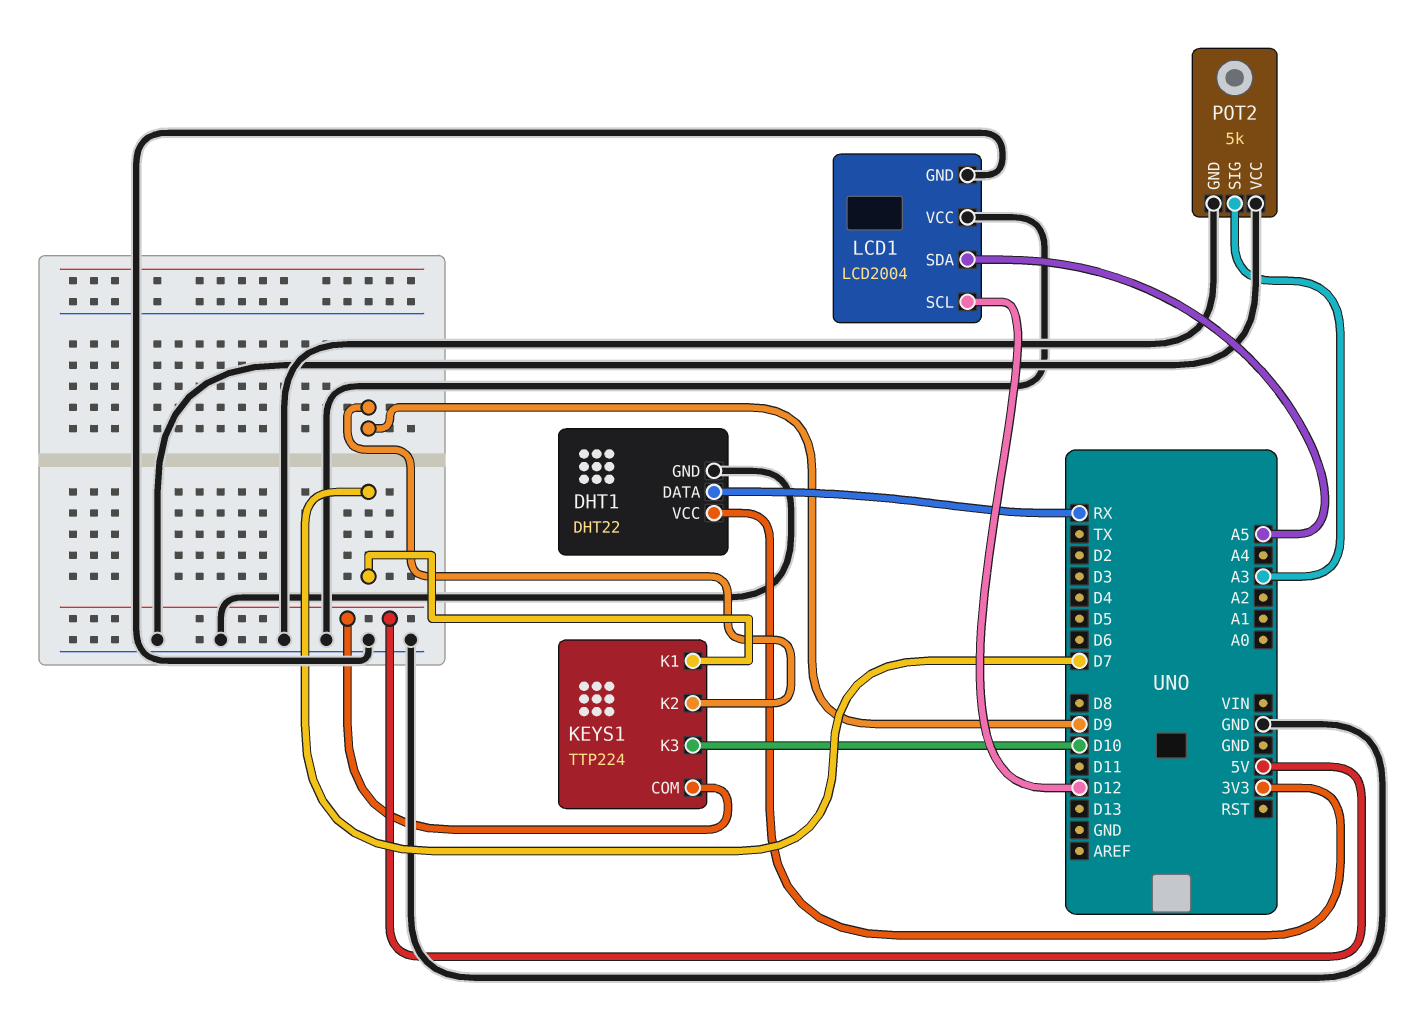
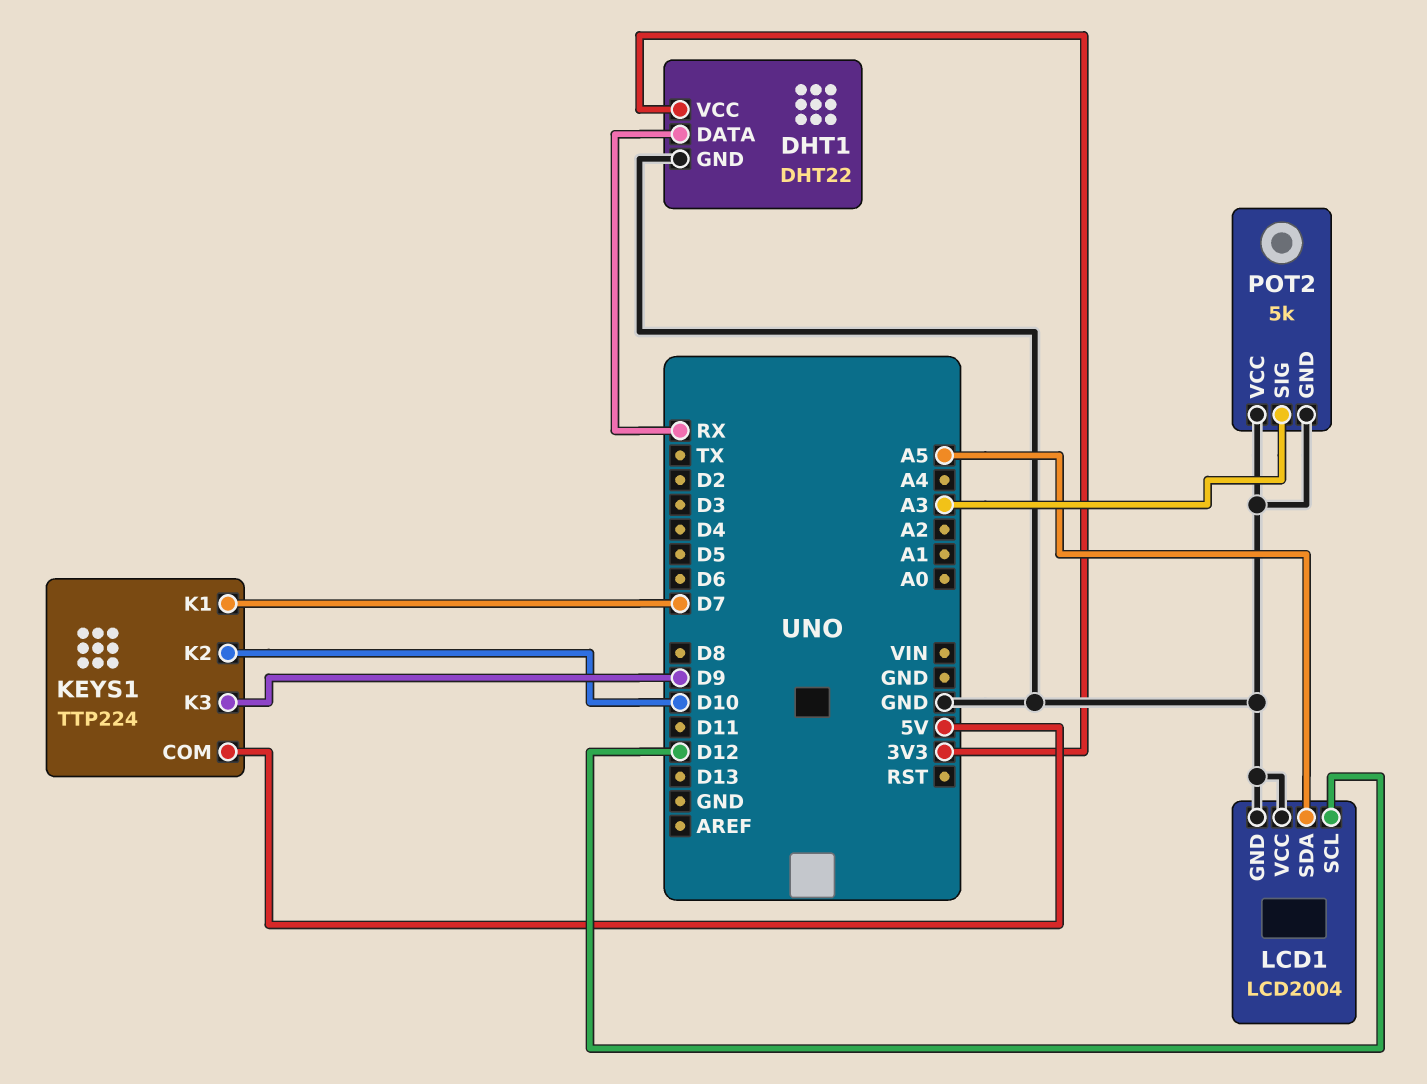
KEYS1 pin K2: D9 -> D10
KEYS1 pin K3: D10 -> D9

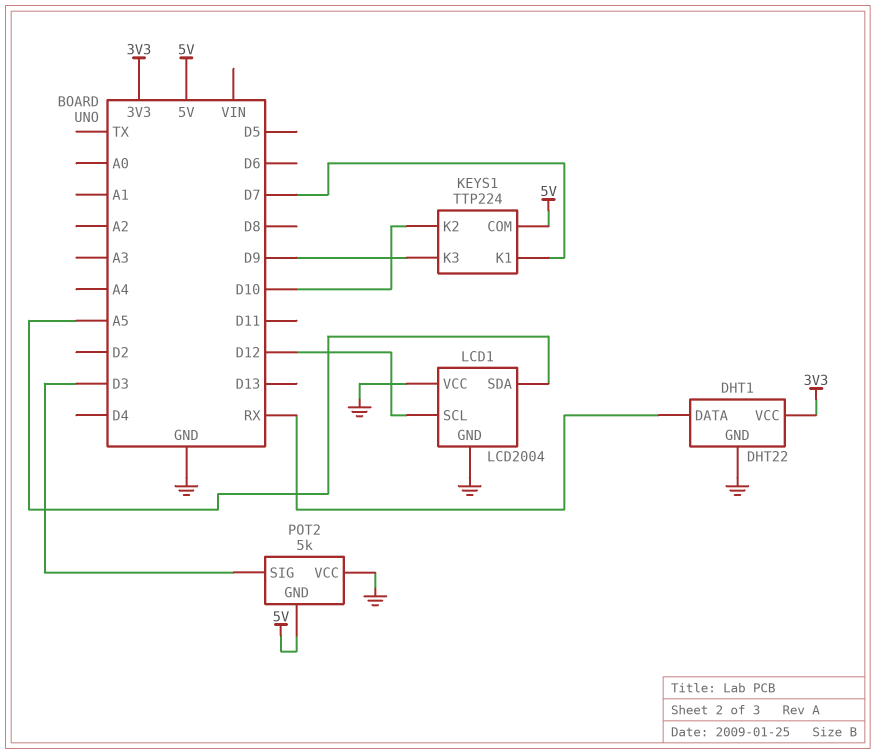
POT2 pin GND: GND -> 5V
POT2 pin SIG: A3 -> D3

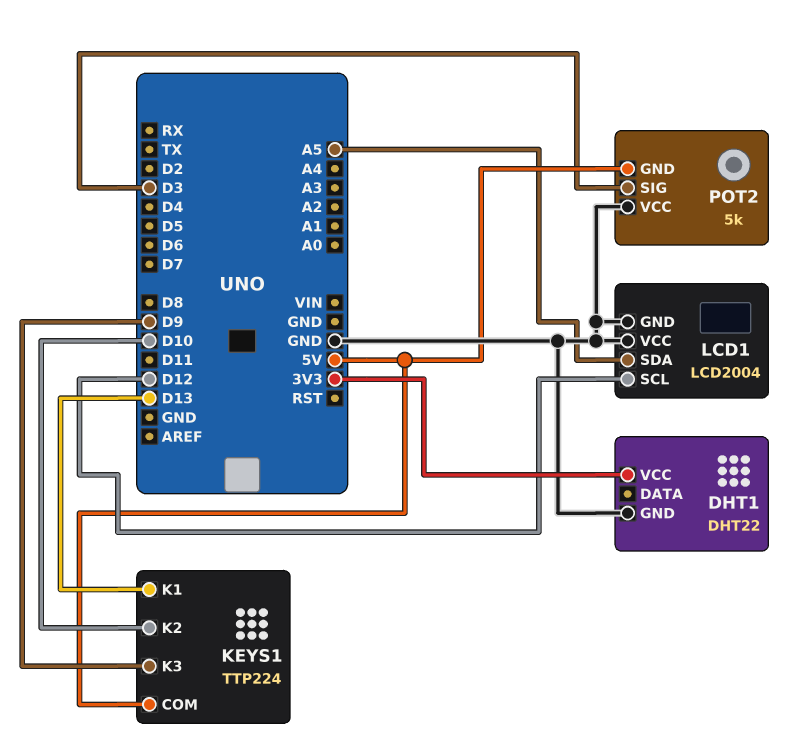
DHT1 pin DATA: RX -> none
KEYS1 pin K1: D7 -> D13

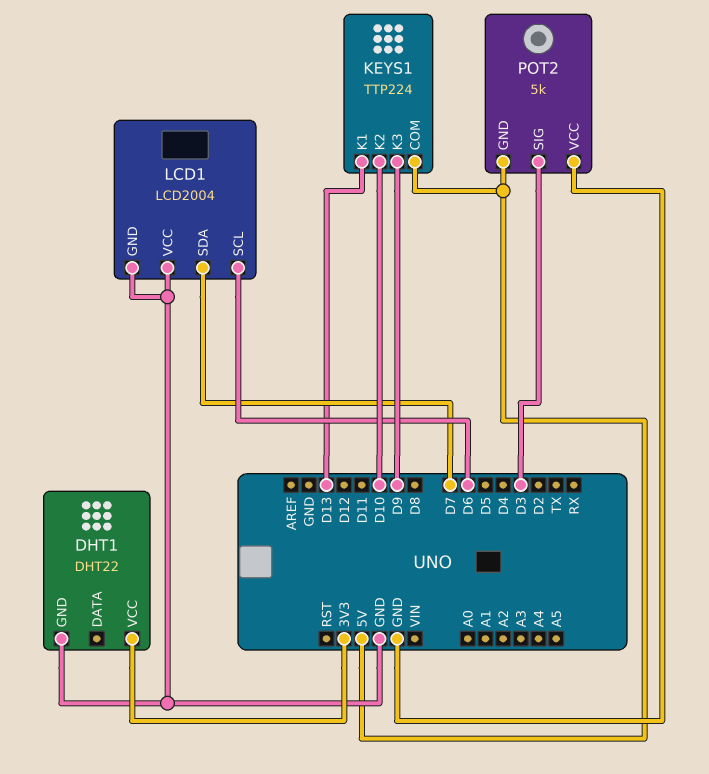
LCD1 pin SCL: D12 -> D6
LCD1 pin SDA: A5 -> D7

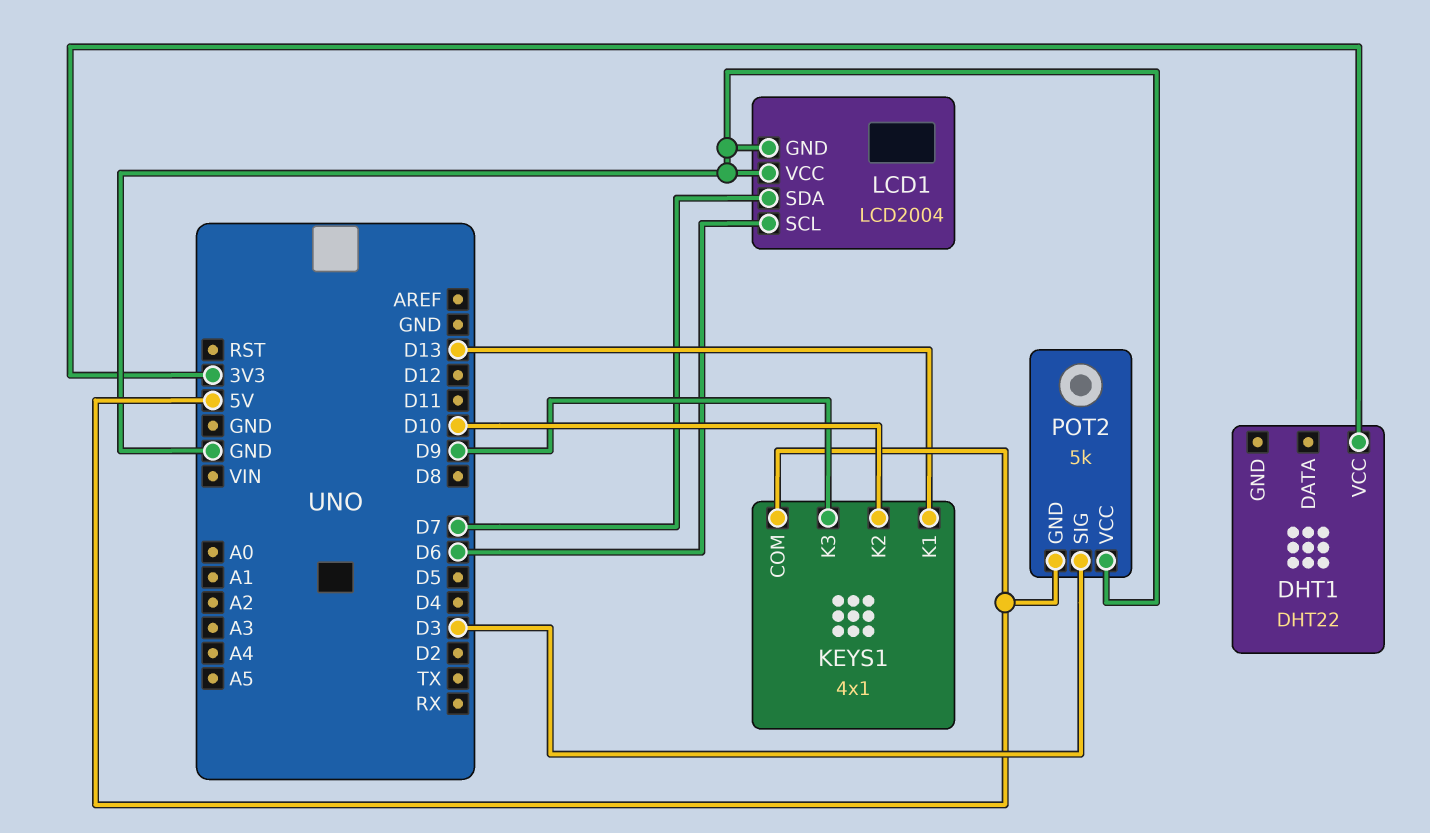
DHT1 pin GND: GND -> none
KEYS1: TTP224 -> 4x1

